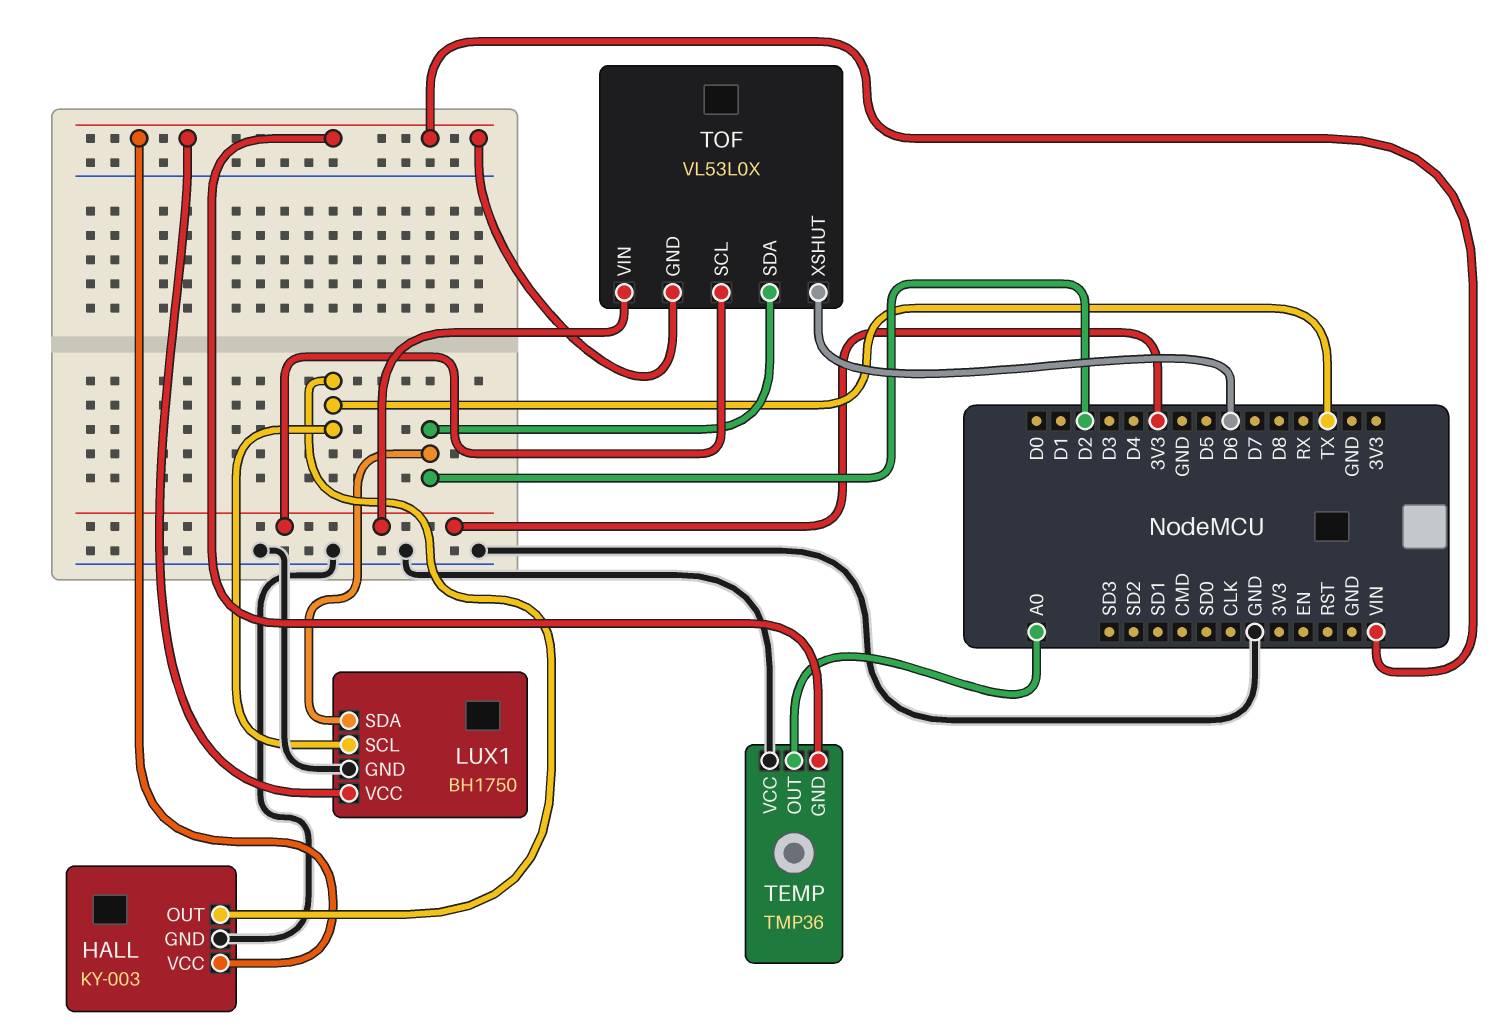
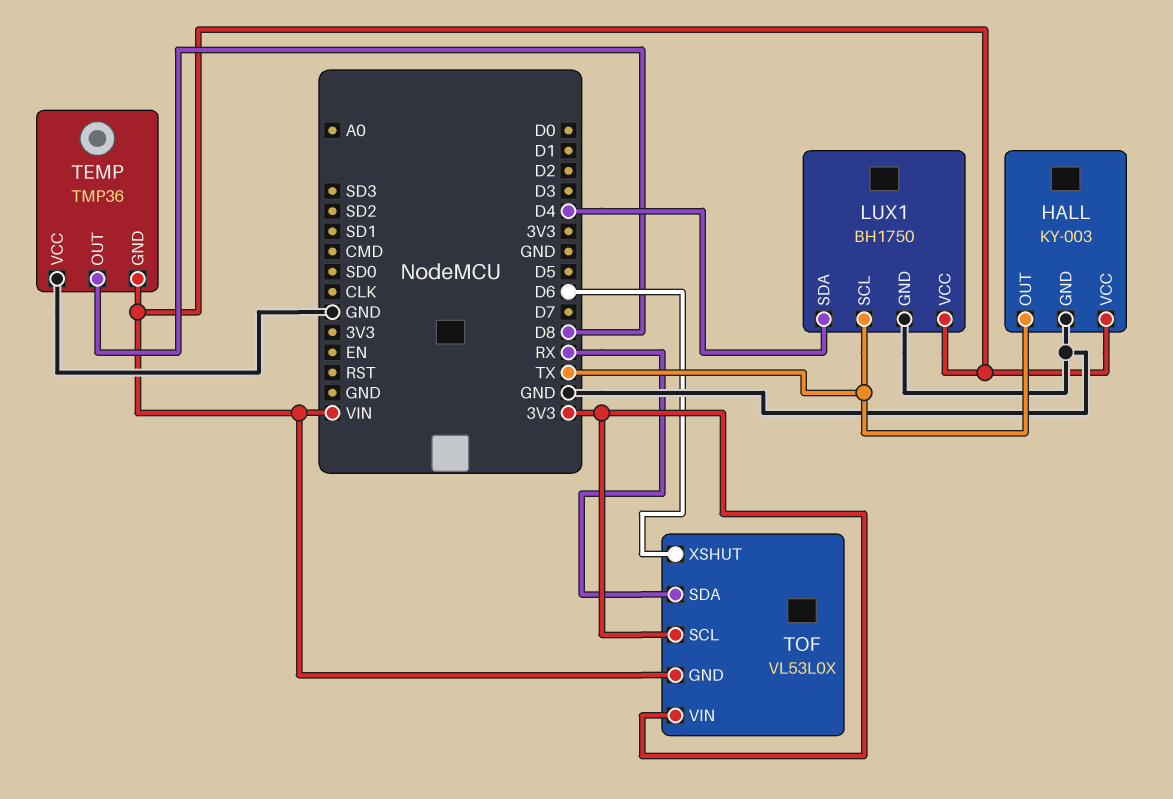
LUX1 pin SDA: D2 -> D4
TEMP pin OUT: A0 -> D8
TOF pin SDA: D2 -> RX

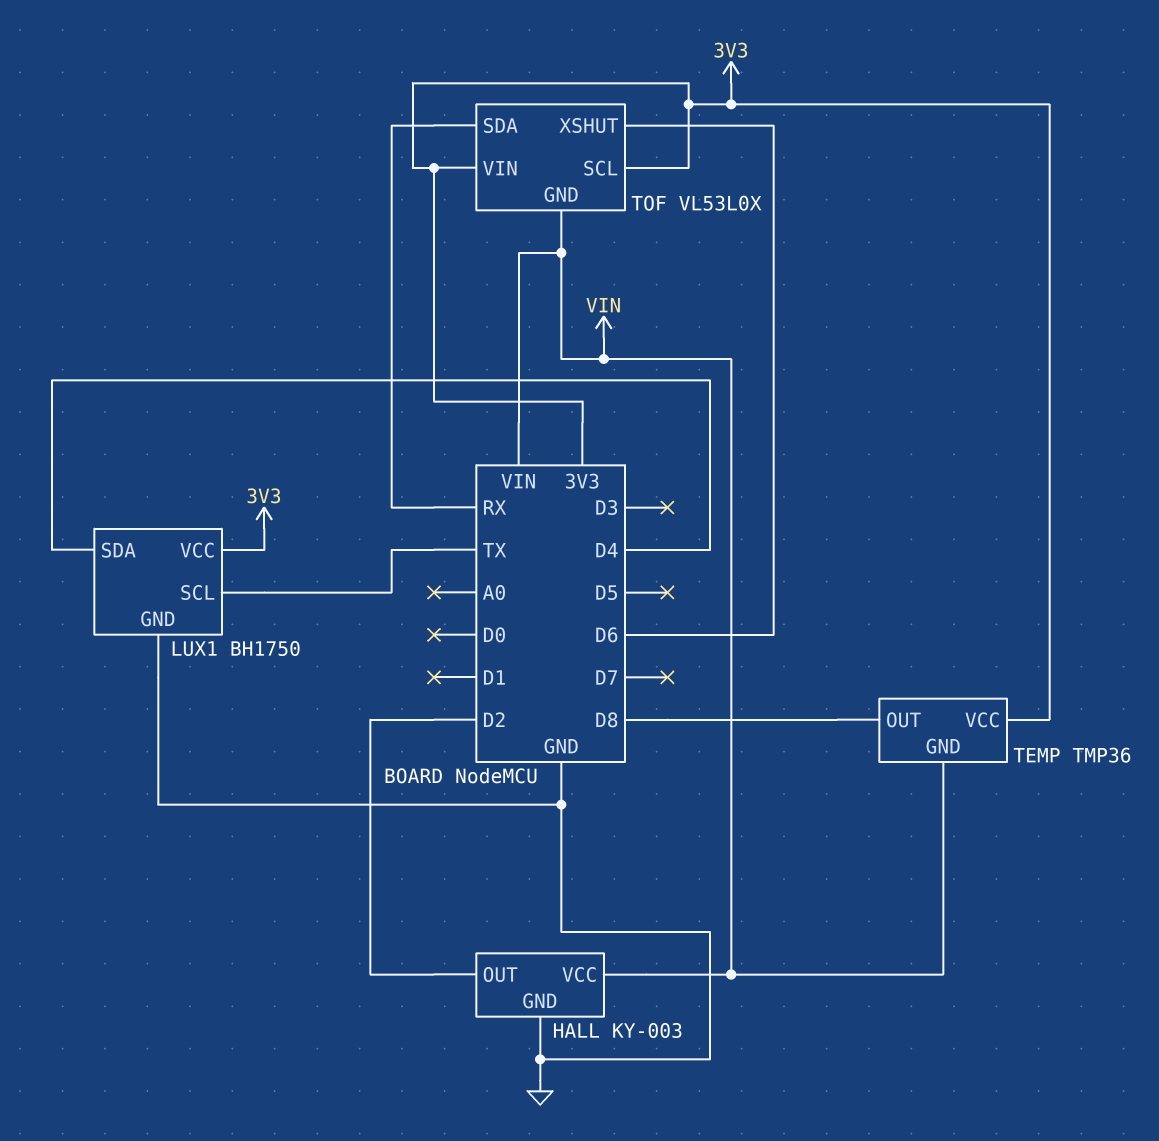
HALL pin OUT: TX -> D2
LUX1 pin VCC: VIN -> 3V3
TEMP pin VCC: GND -> 3V3

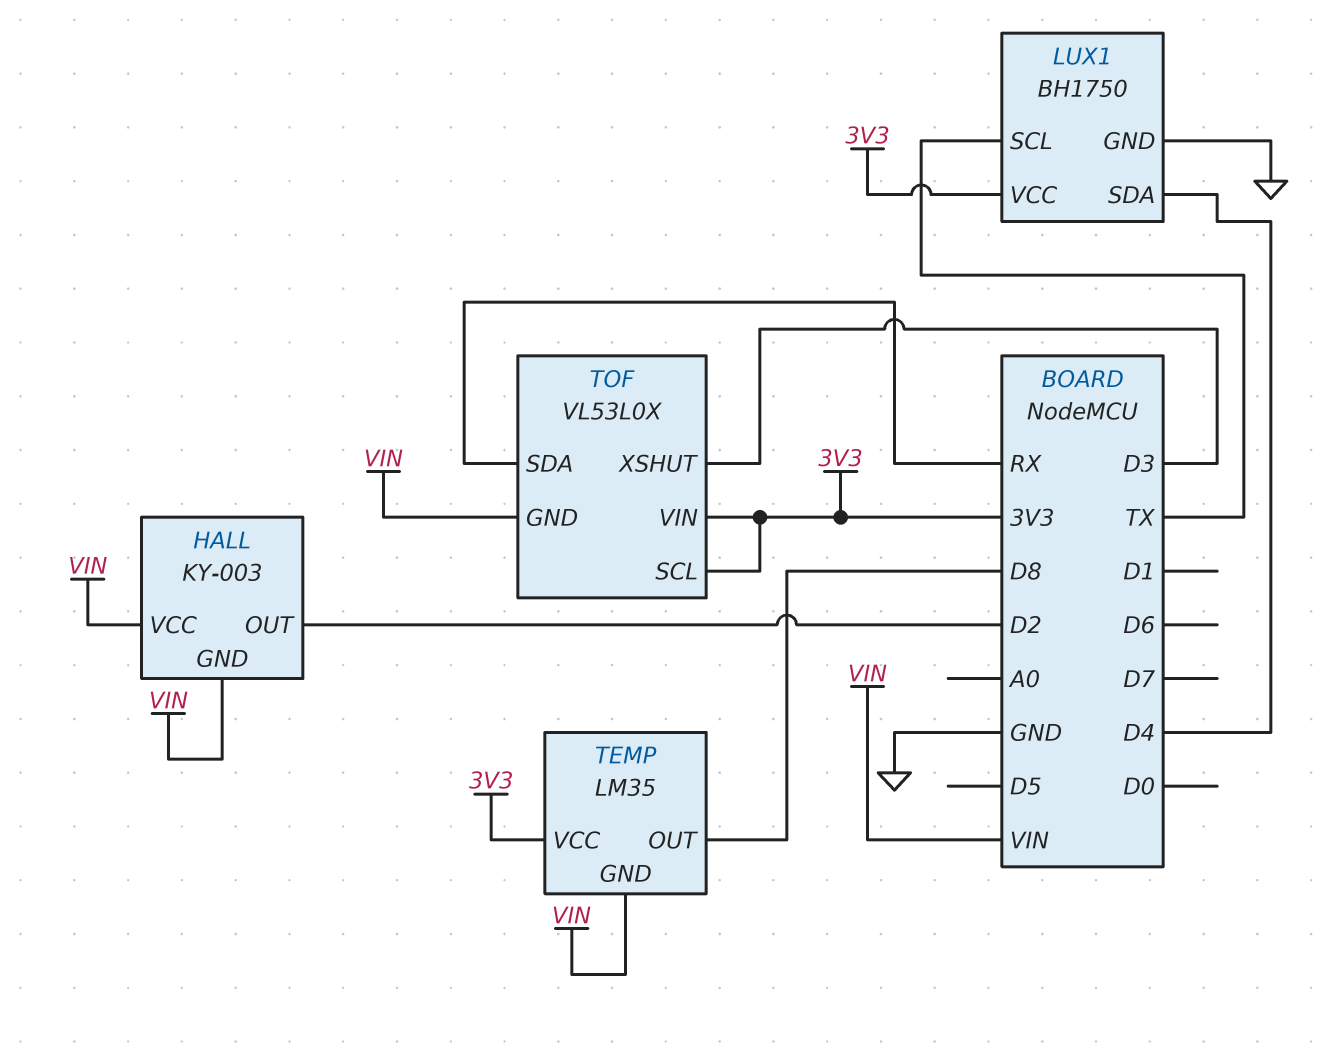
HALL pin GND: GND -> VIN
TEMP: TMP36 -> LM35
TOF pin XSHUT: D6 -> D3

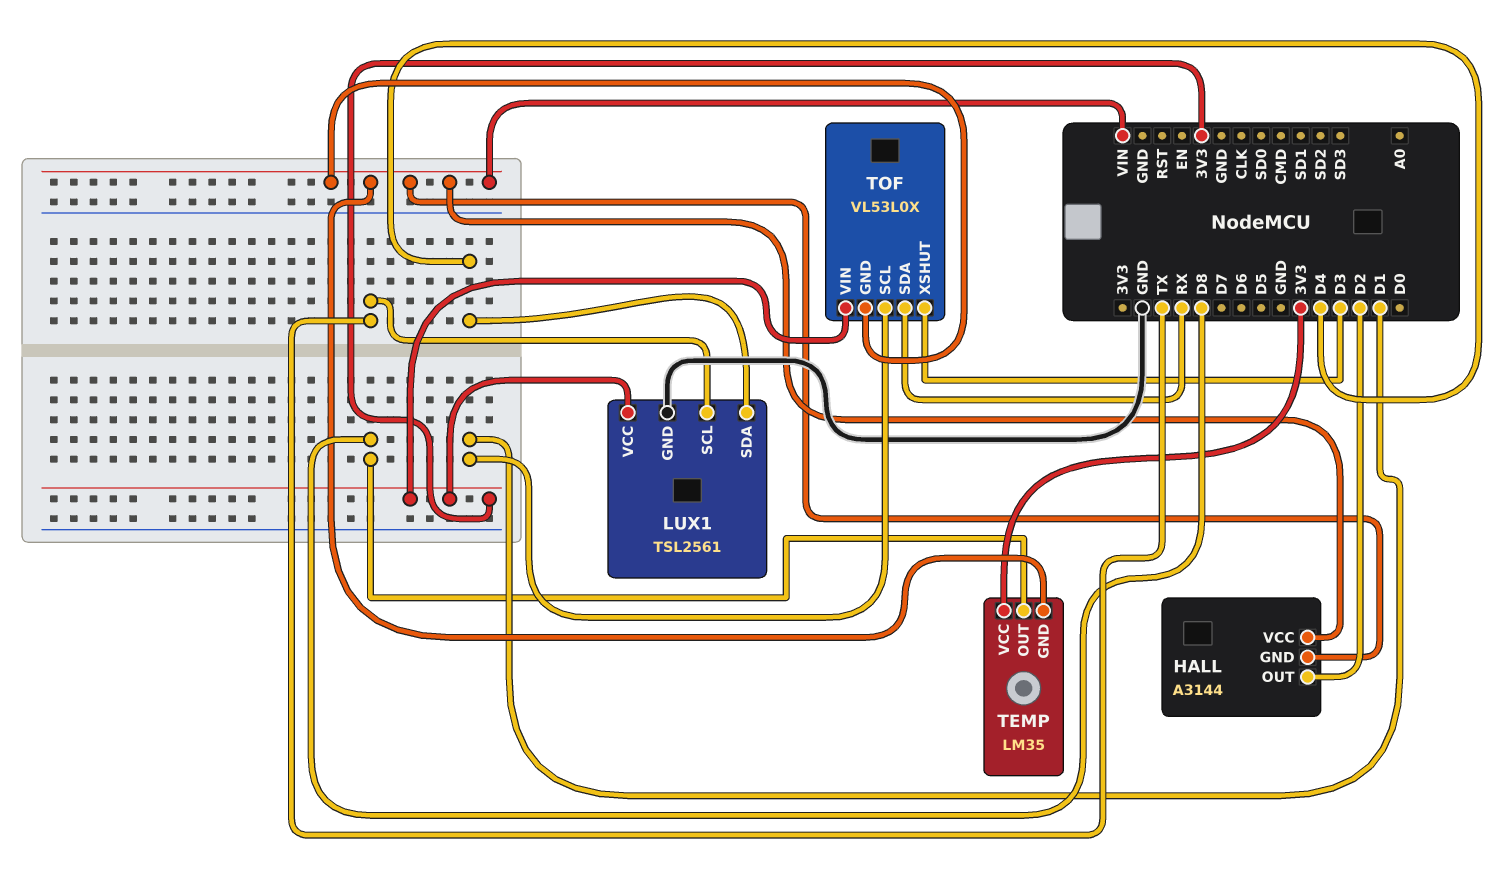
HALL: KY-003 -> A3144
LUX1: BH1750 -> TSL2561
TOF pin SCL: 3V3 -> D1

